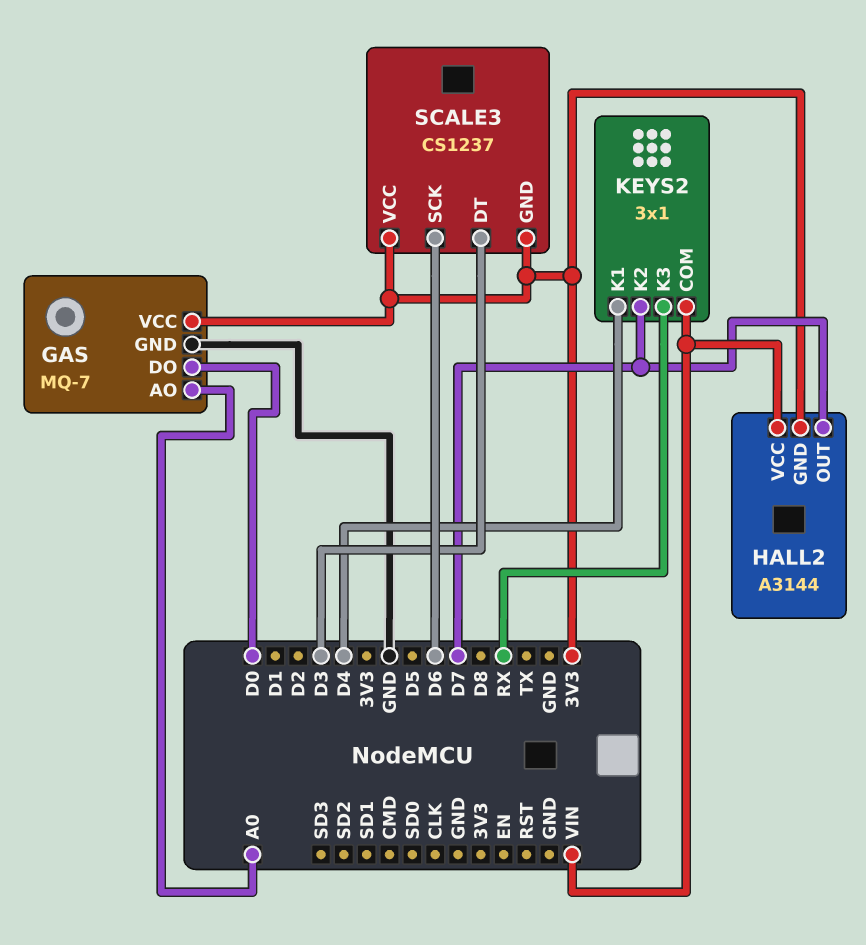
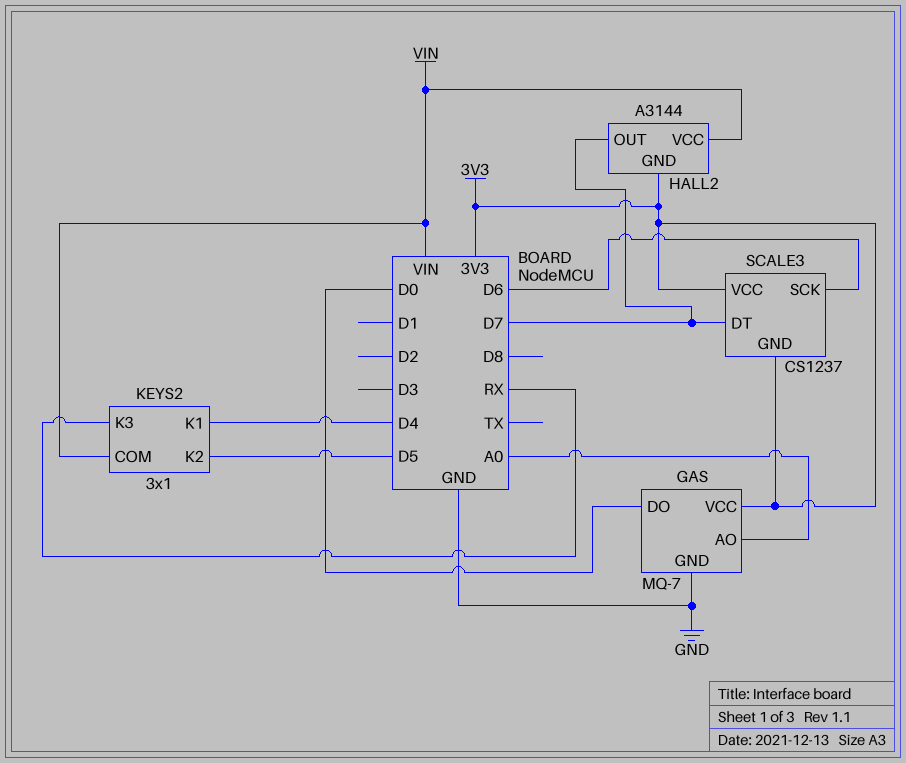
KEYS2 pin K2: D7 -> D5
SCALE3 pin DT: D3 -> D7

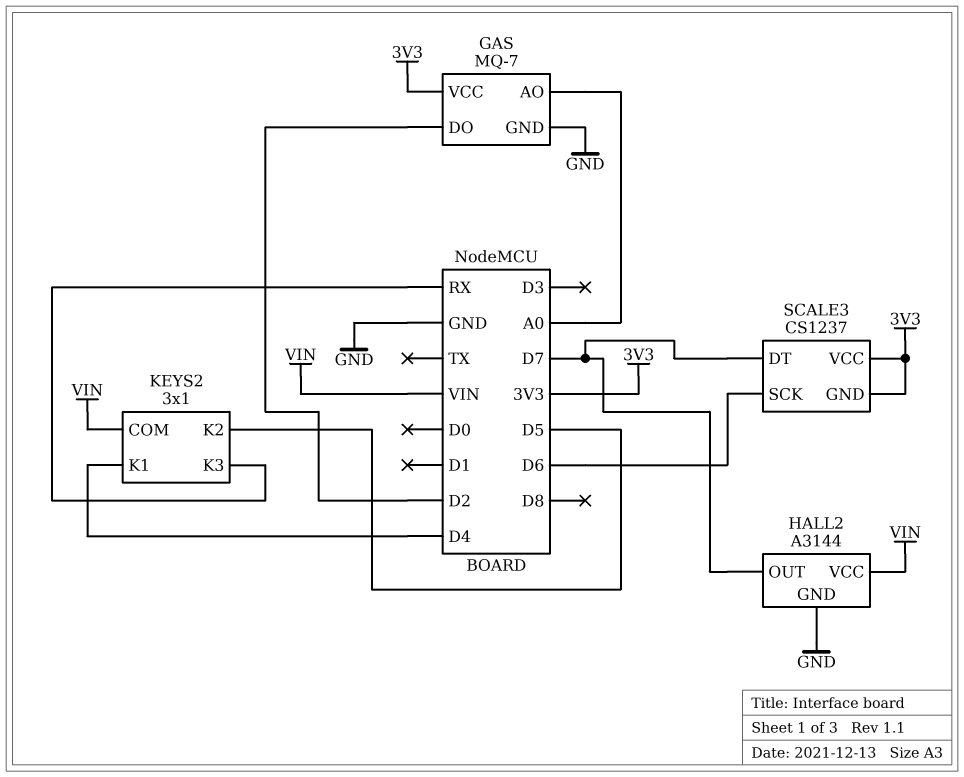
GAS pin DO: D0 -> D2
HALL2 pin GND: 3V3 -> GND

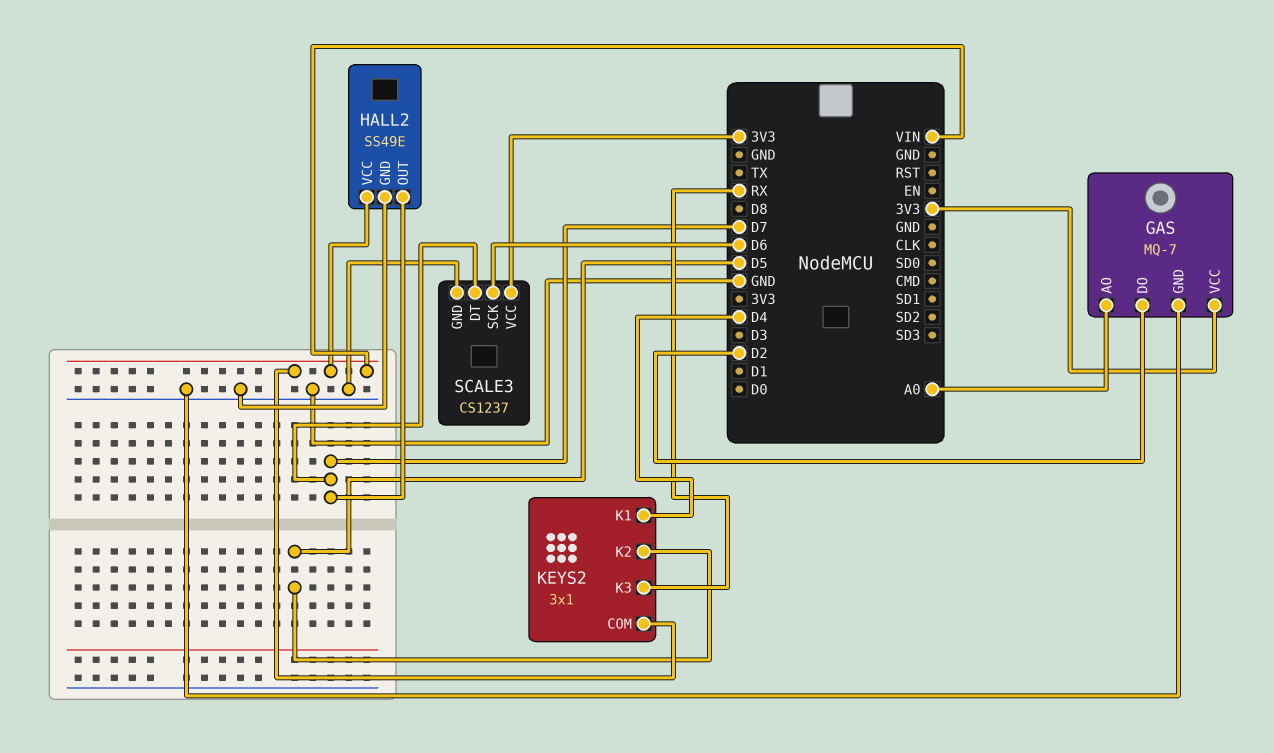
HALL2: A3144 -> SS49E
SCALE3 pin GND: 3V3 -> GND

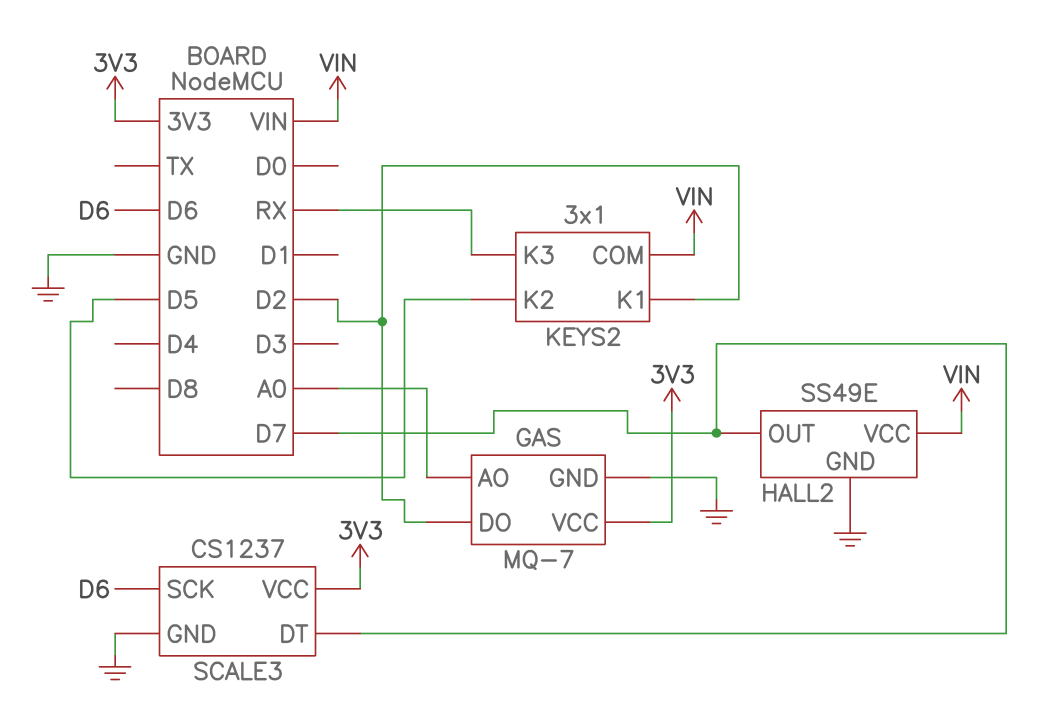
KEYS2 pin K1: D4 -> D2

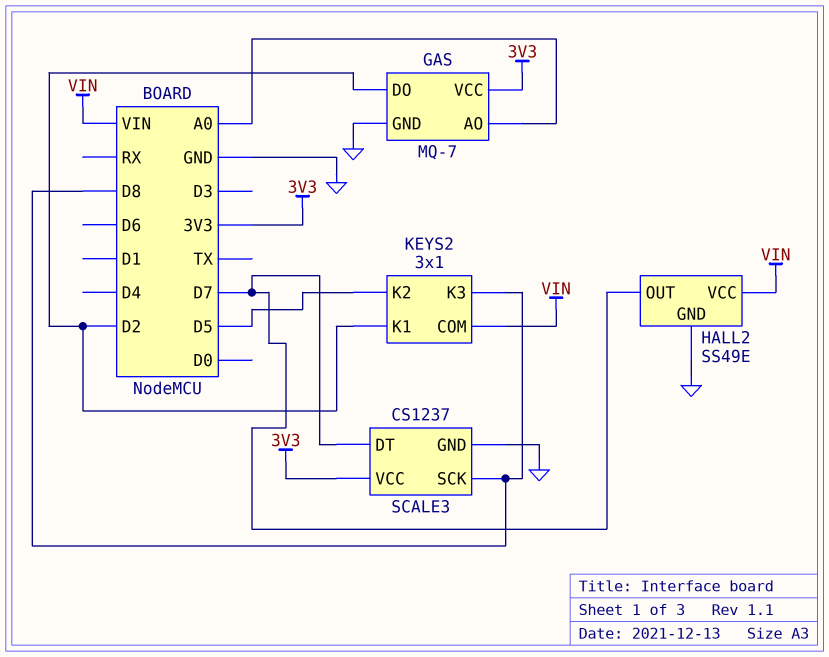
KEYS2 pin K3: RX -> D8
SCALE3 pin SCK: D6 -> D8

